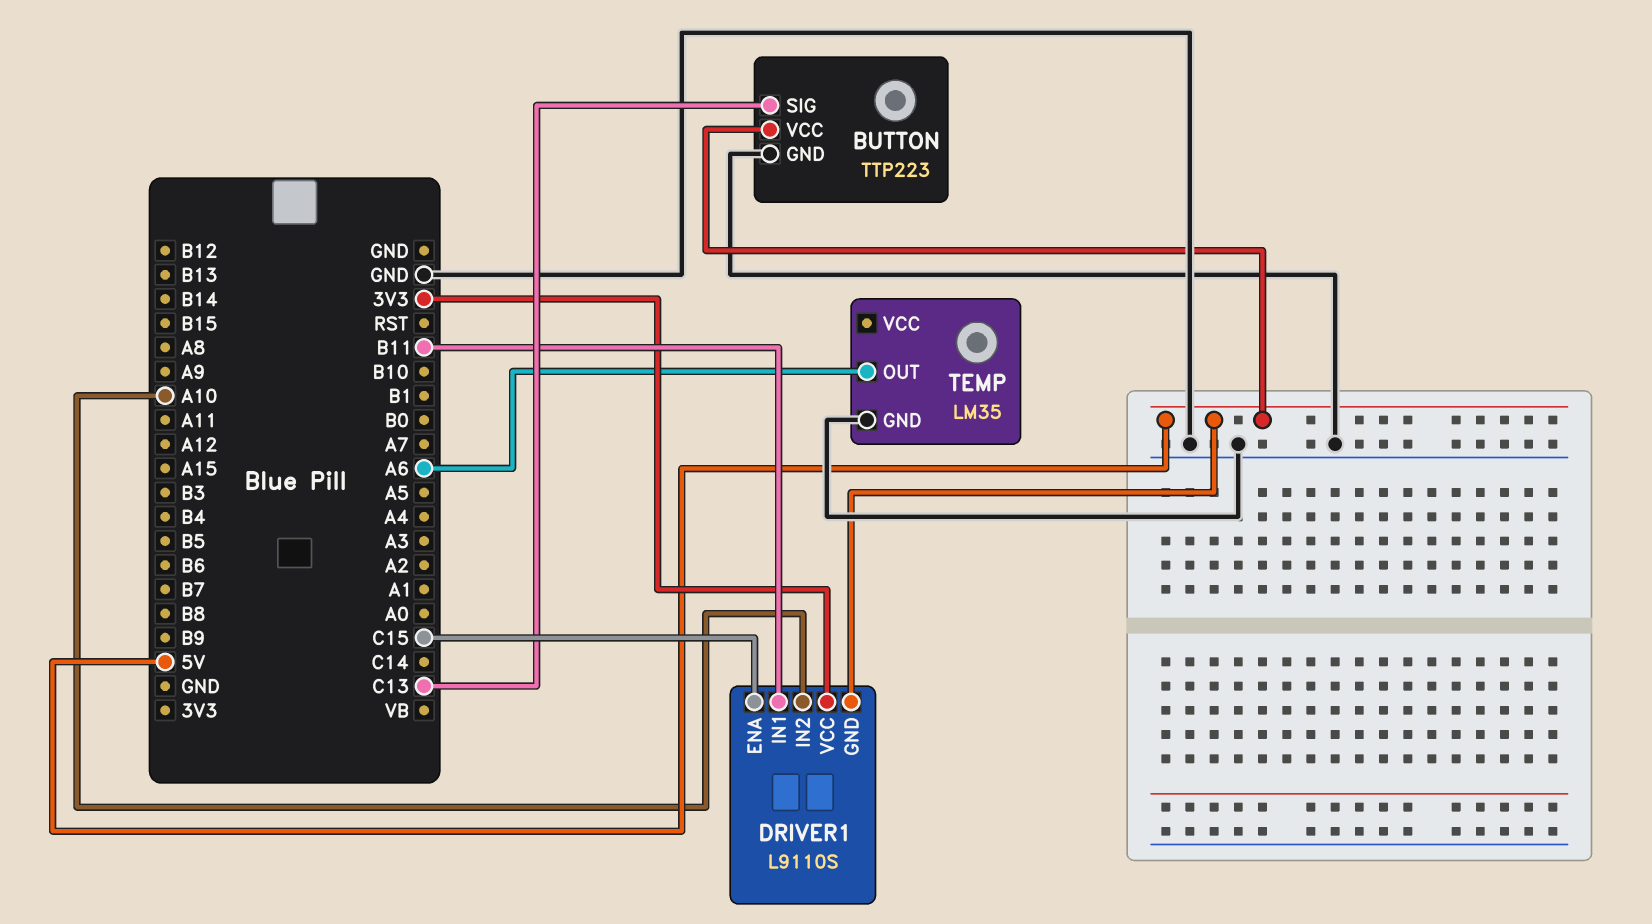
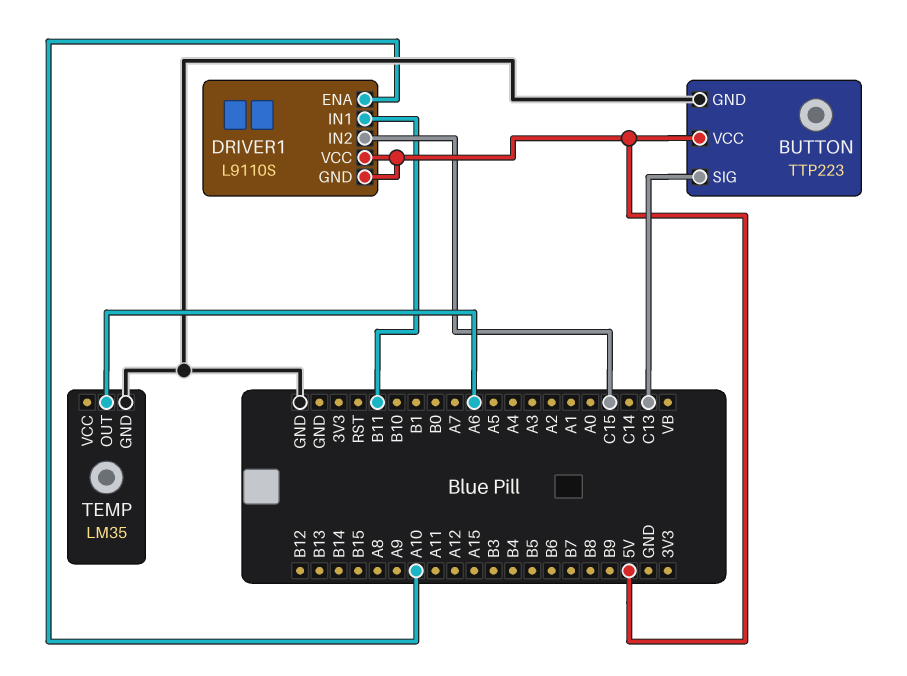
DRIVER1 pin ENA: C15 -> A10
DRIVER1 pin IN2: A10 -> C15
DRIVER1 pin VCC: 3V3 -> 5V

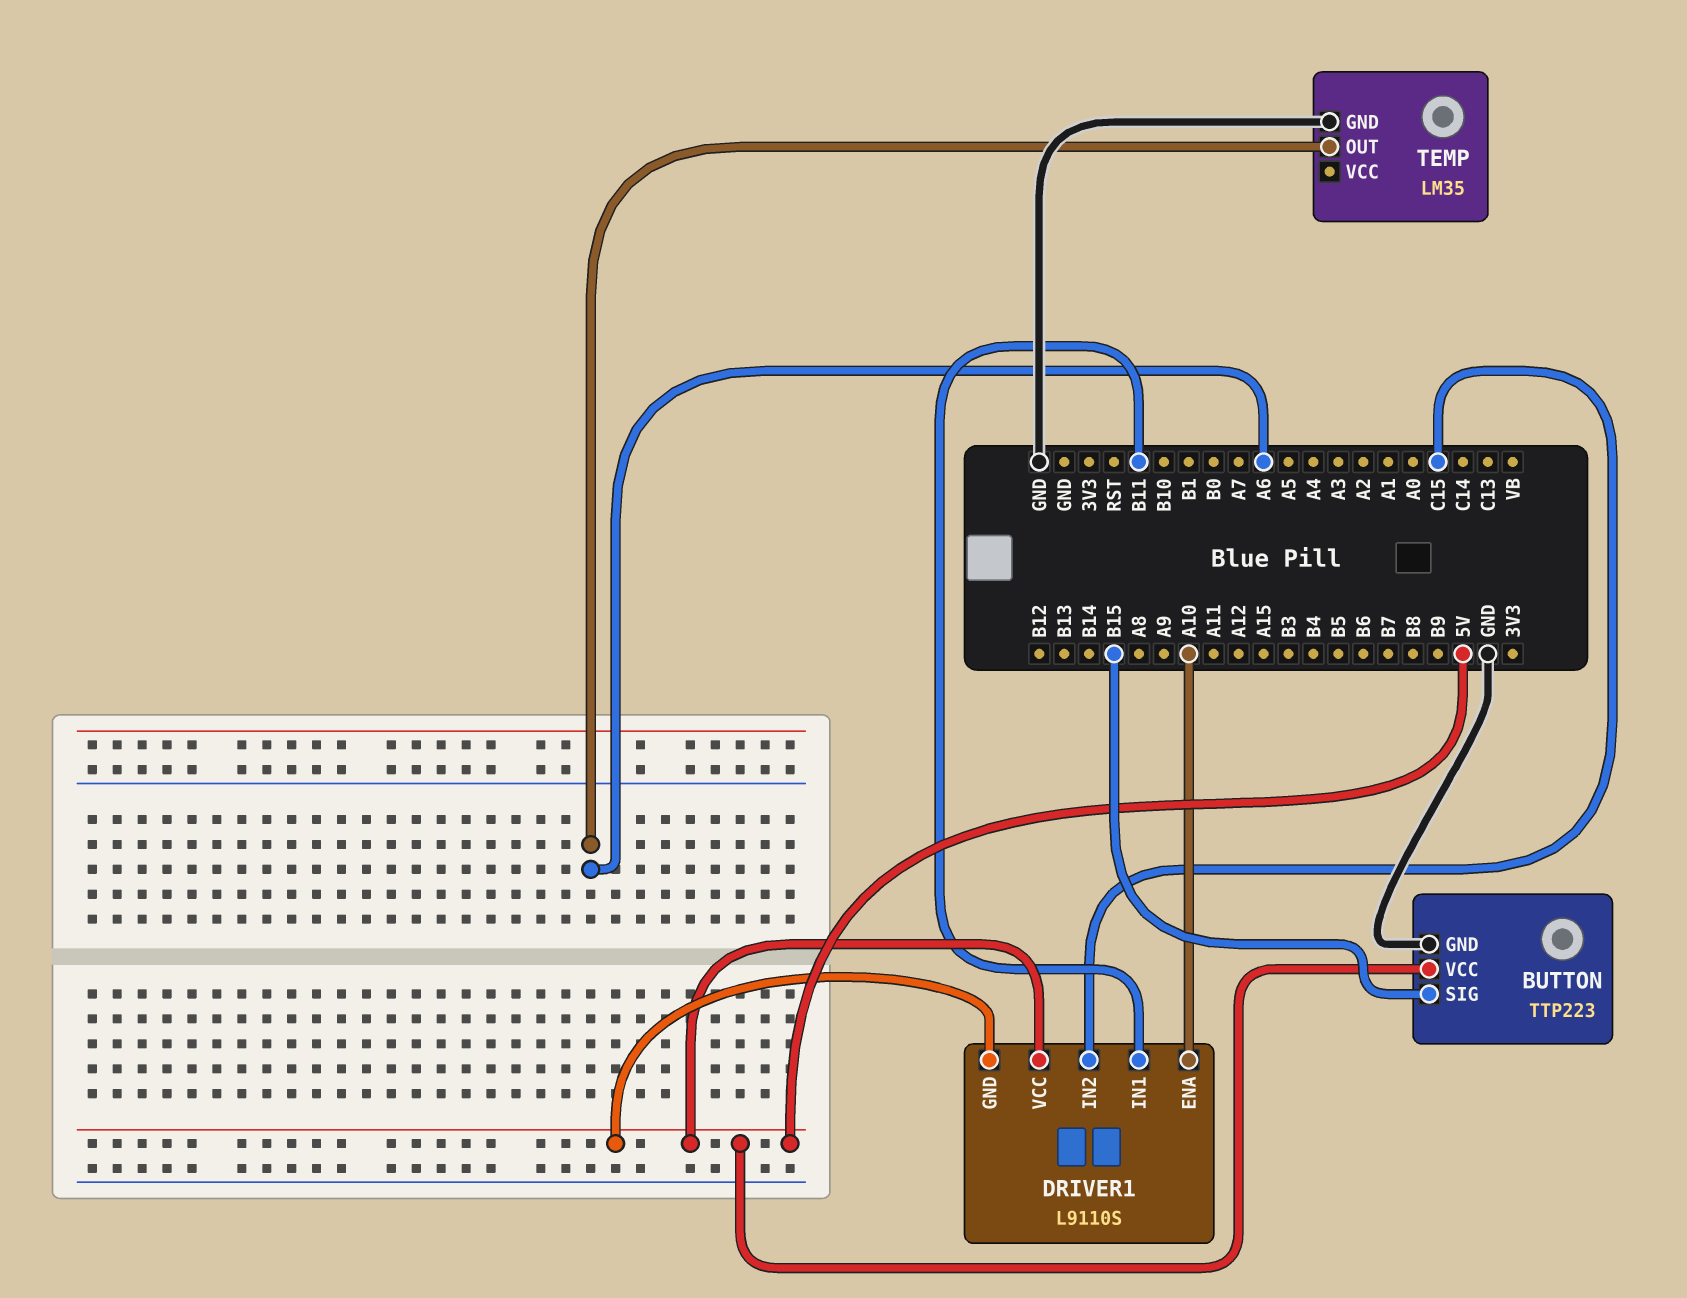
BUTTON pin SIG: C13 -> B15

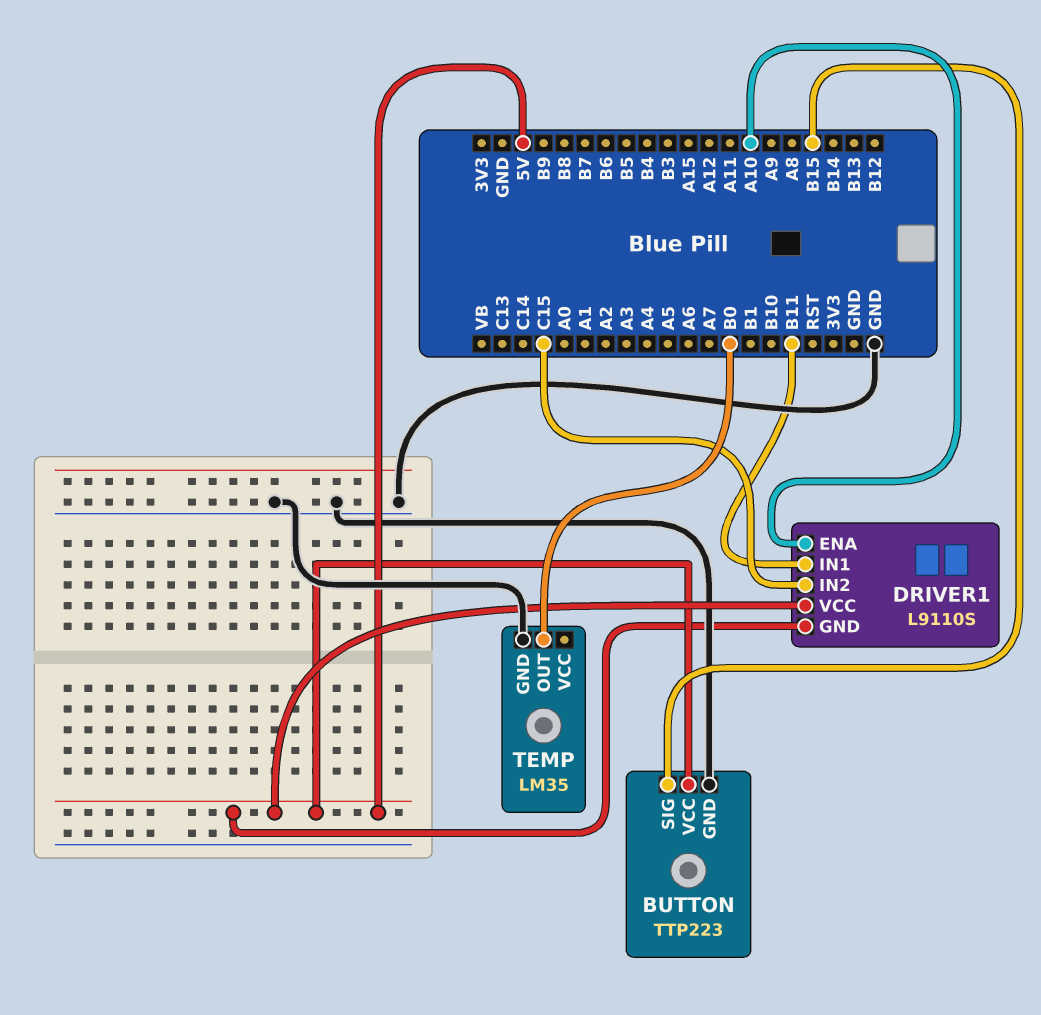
TEMP pin OUT: A6 -> B0

